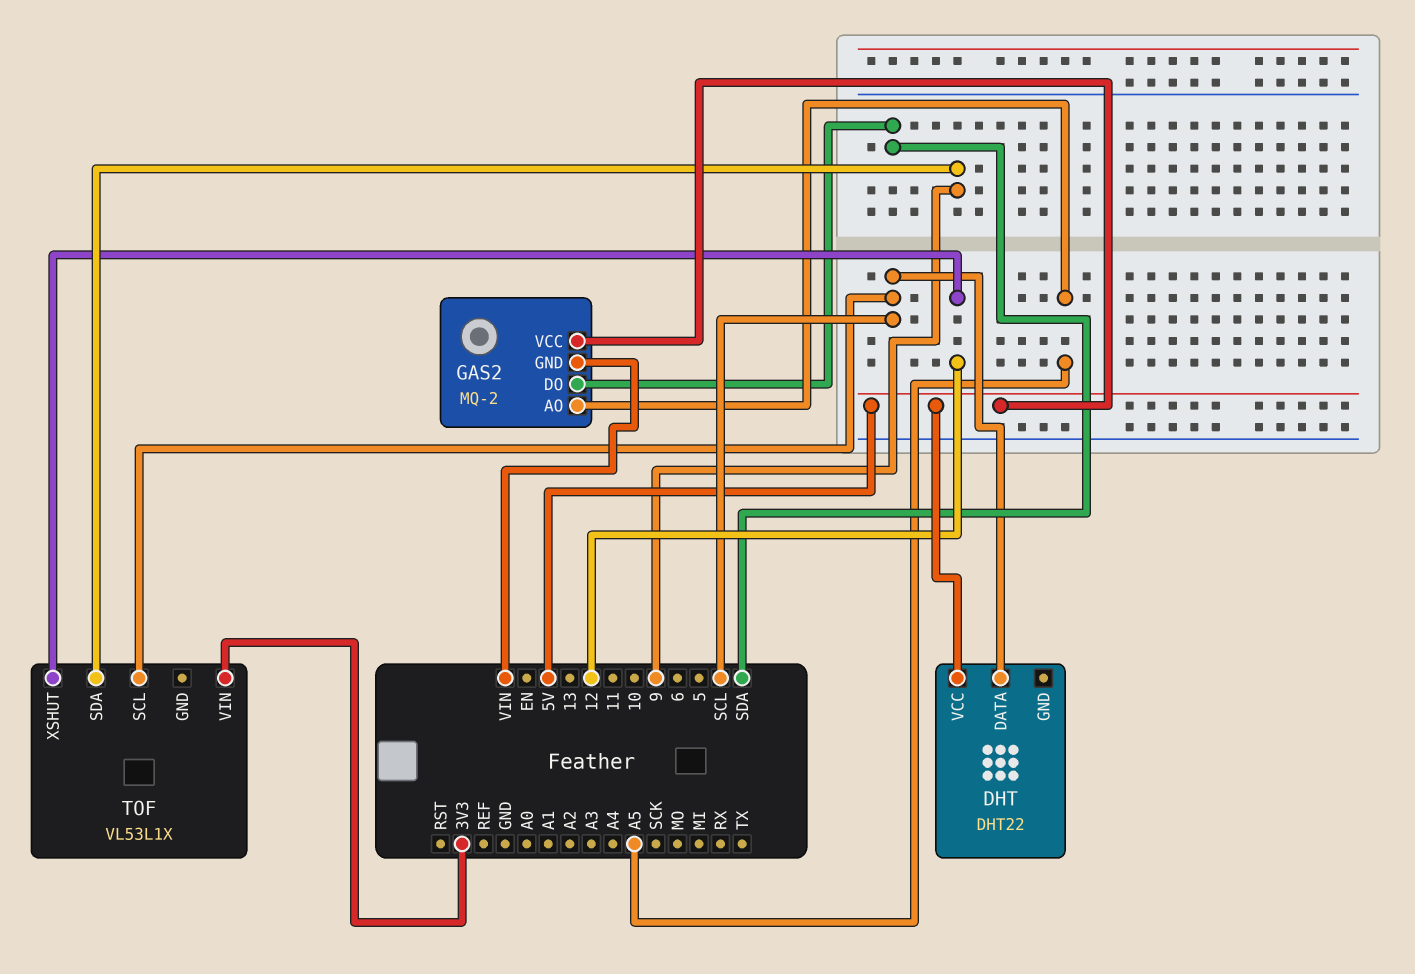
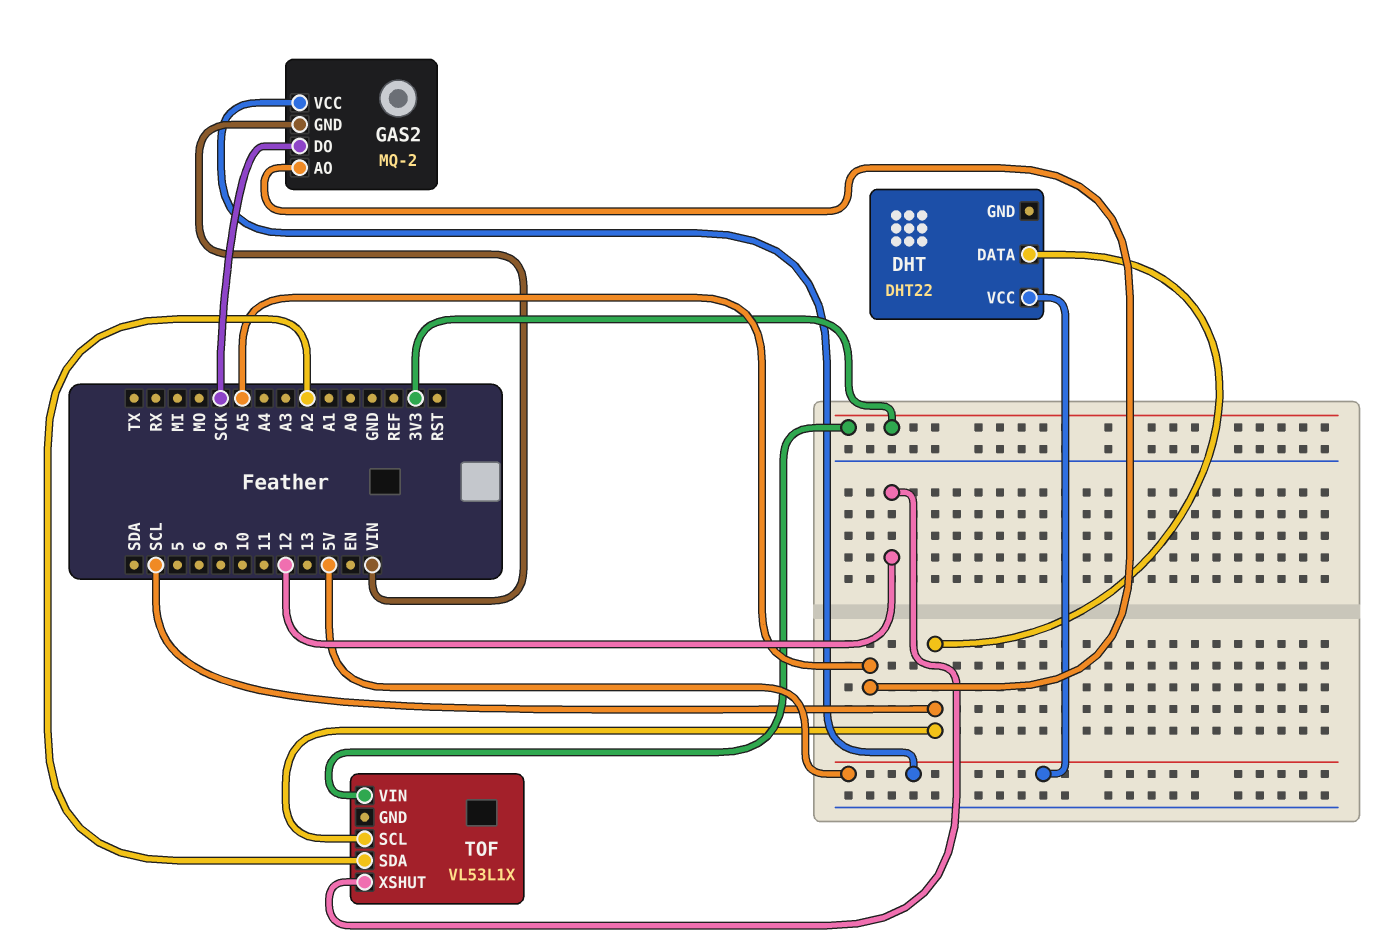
GAS2 pin DO: SDA -> SCK
TOF pin SDA: 9 -> A2

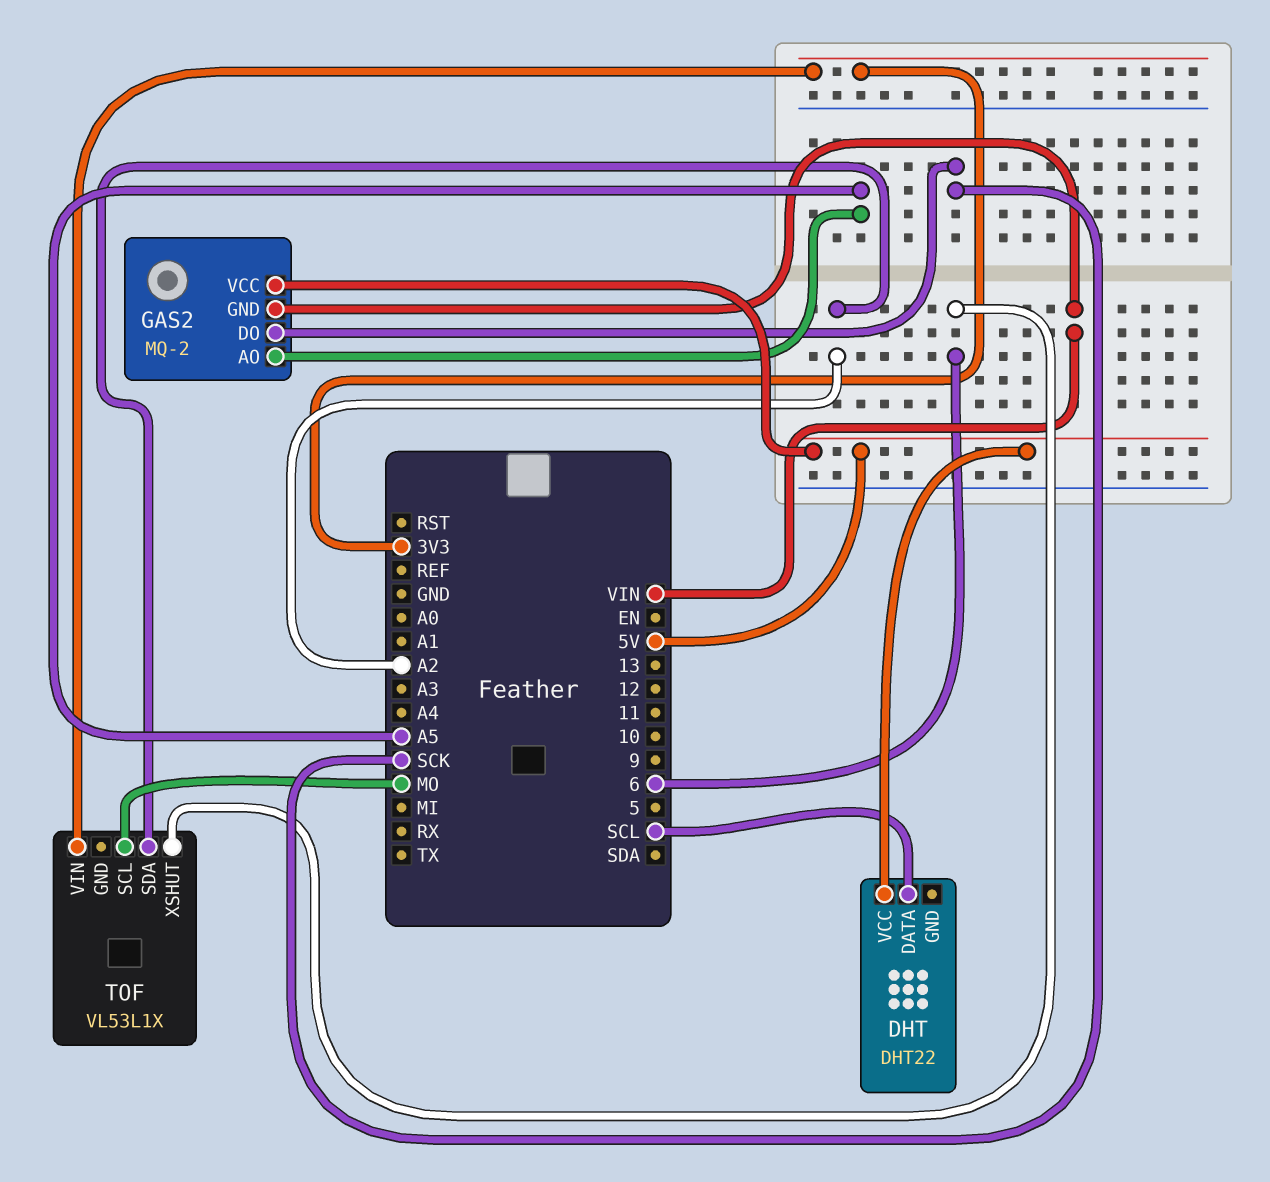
TOF pin SCL: SCL -> MO
TOF pin XSHUT: 12 -> 6

